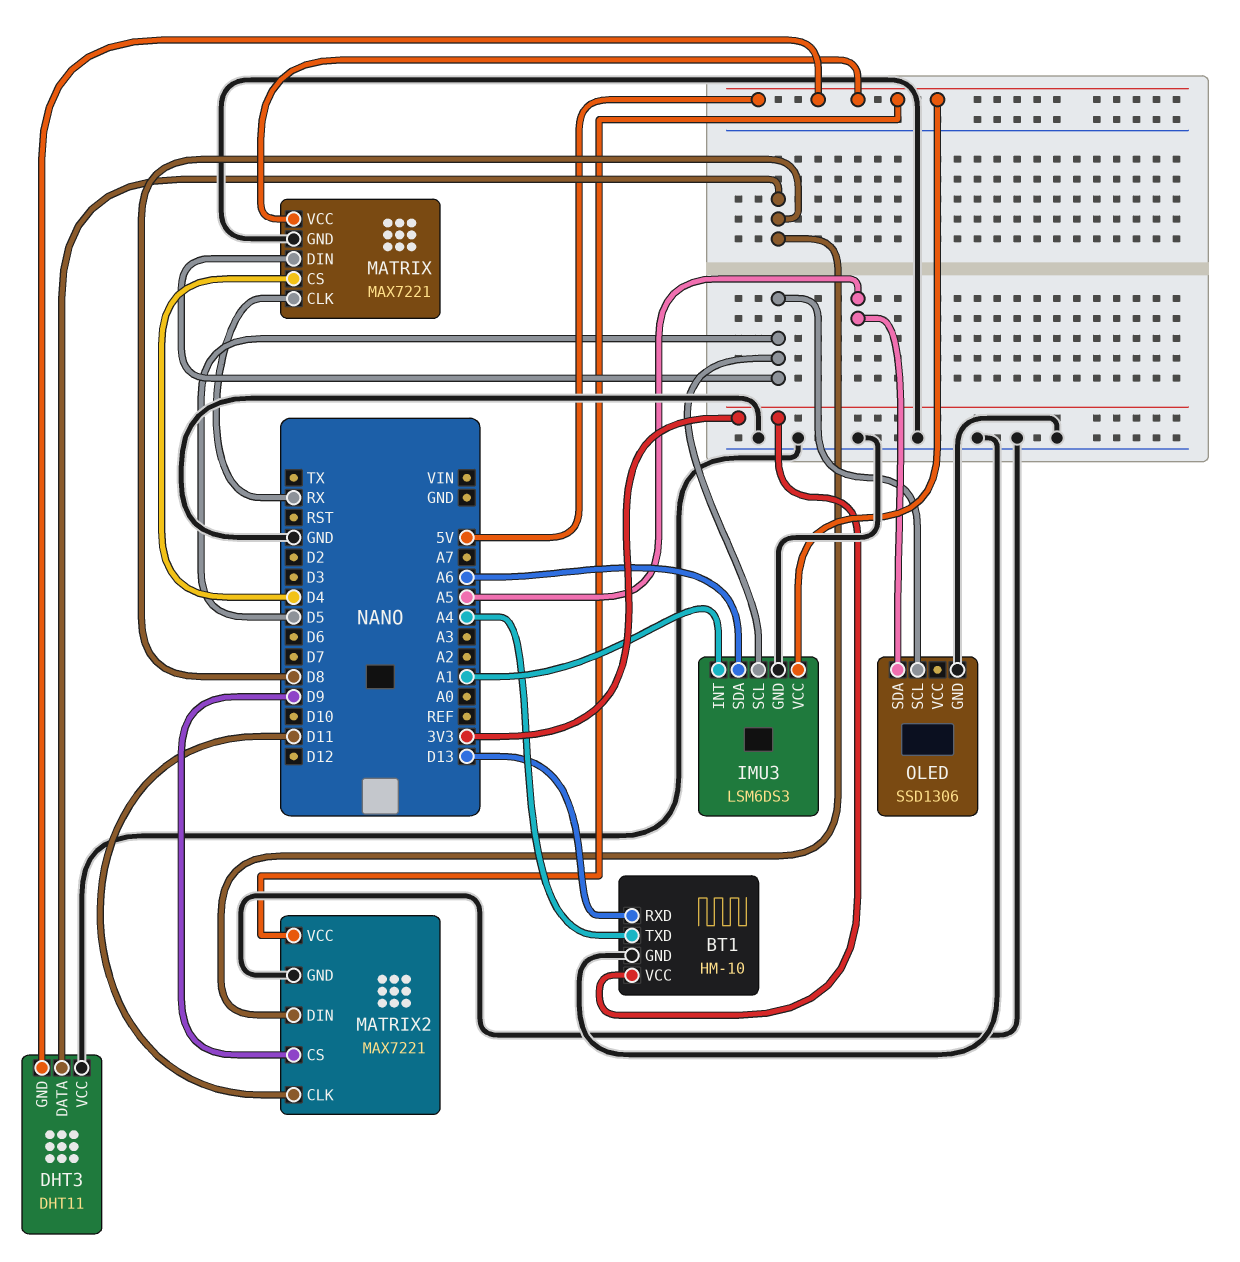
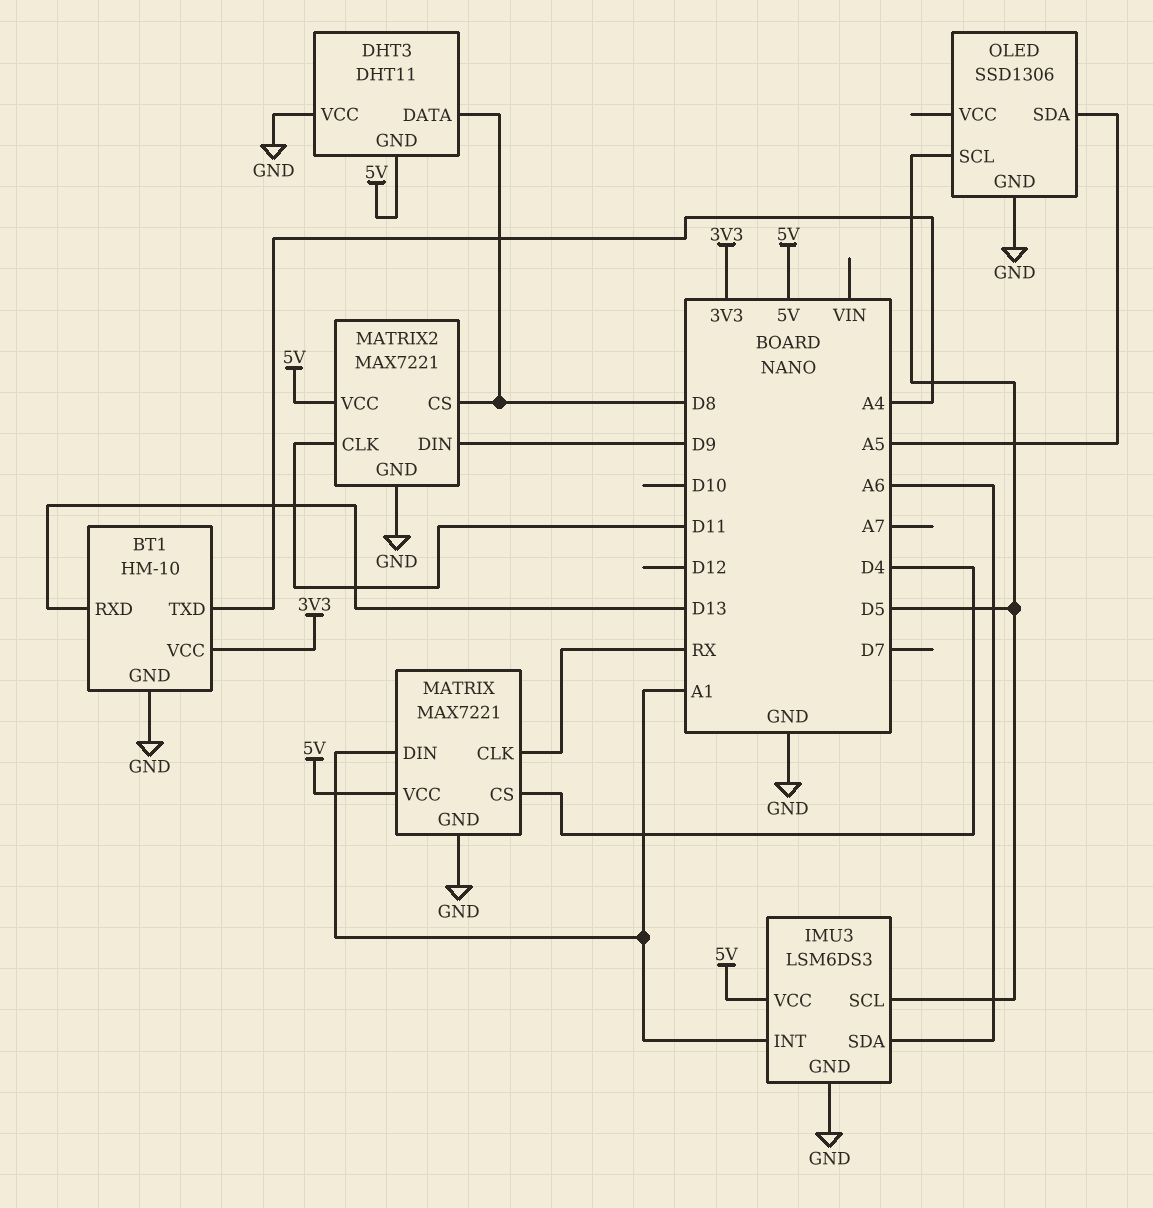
MATRIX pin DIN: D5 -> A1
MATRIX2 pin CS: D9 -> D8
MATRIX2 pin DIN: D8 -> D9

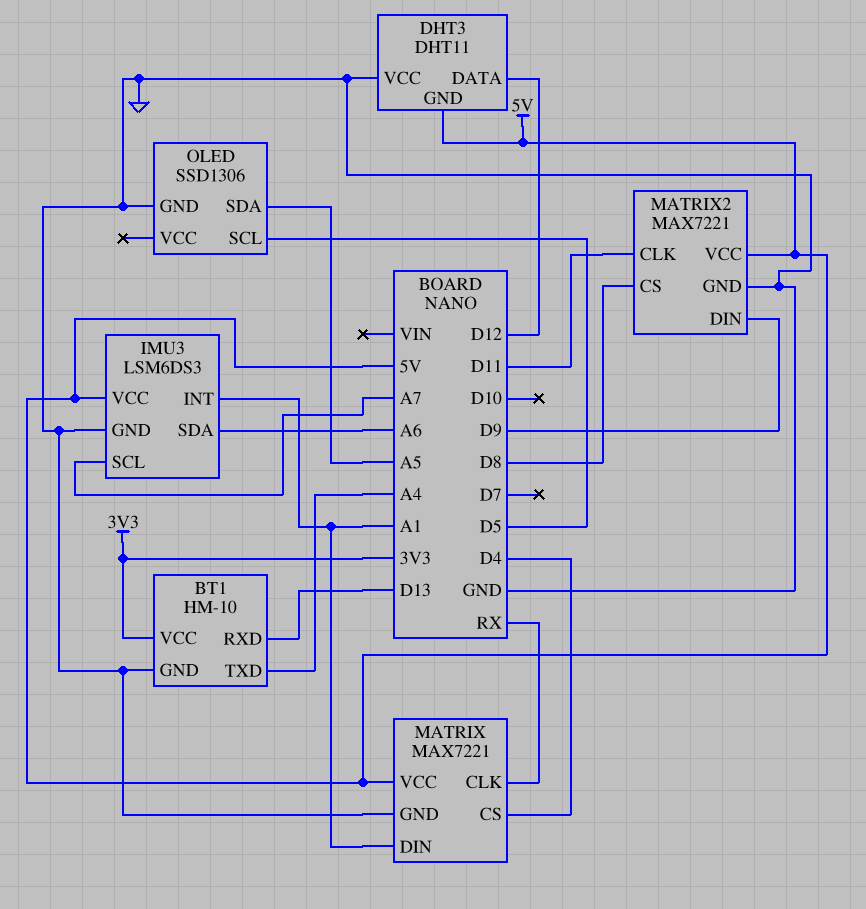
DHT3 pin DATA: D8 -> D12
IMU3 pin SCL: D5 -> A7

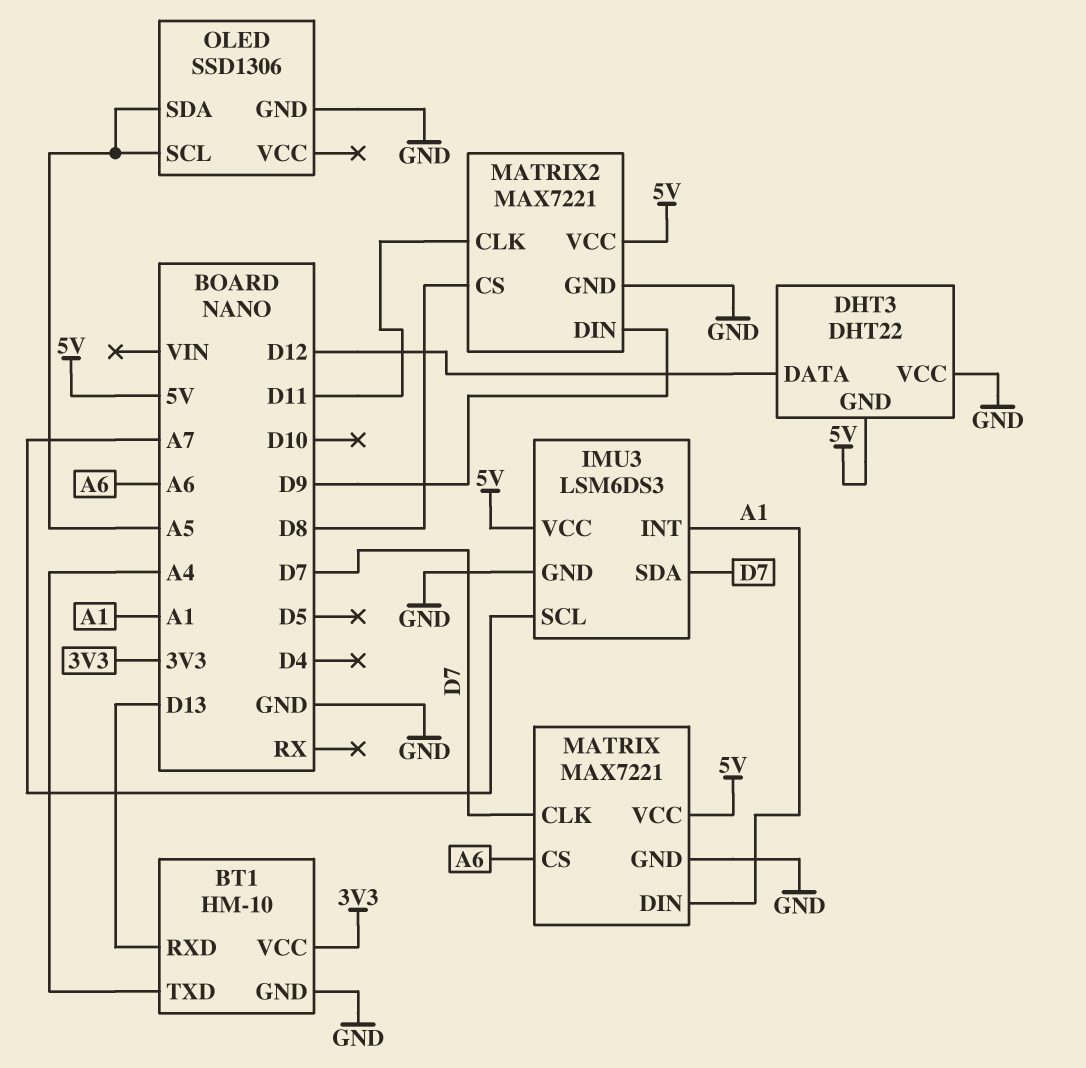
DHT3: DHT11 -> DHT22
IMU3 pin SDA: A6 -> D7
MATRIX pin CLK: RX -> D7
MATRIX pin CS: D4 -> A6
OLED pin SCL: D5 -> A5

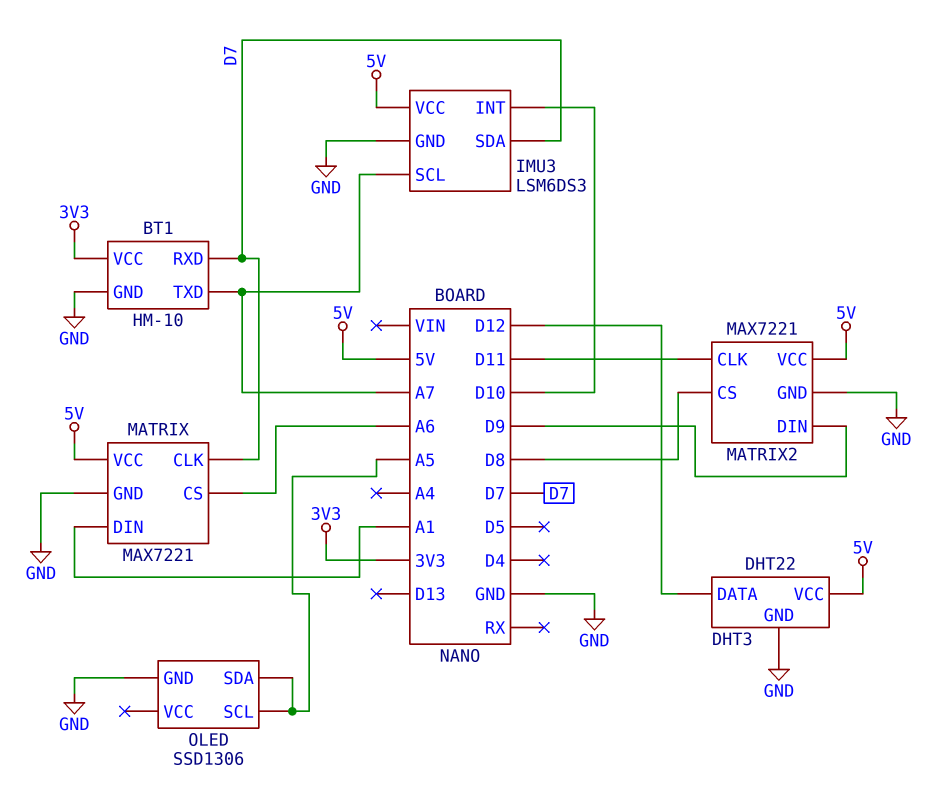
BT1 pin RXD: D13 -> D7
BT1 pin TXD: A4 -> A7
DHT3 pin GND: 5V -> GND
DHT3 pin VCC: GND -> 5V
IMU3 pin INT: A1 -> D10

